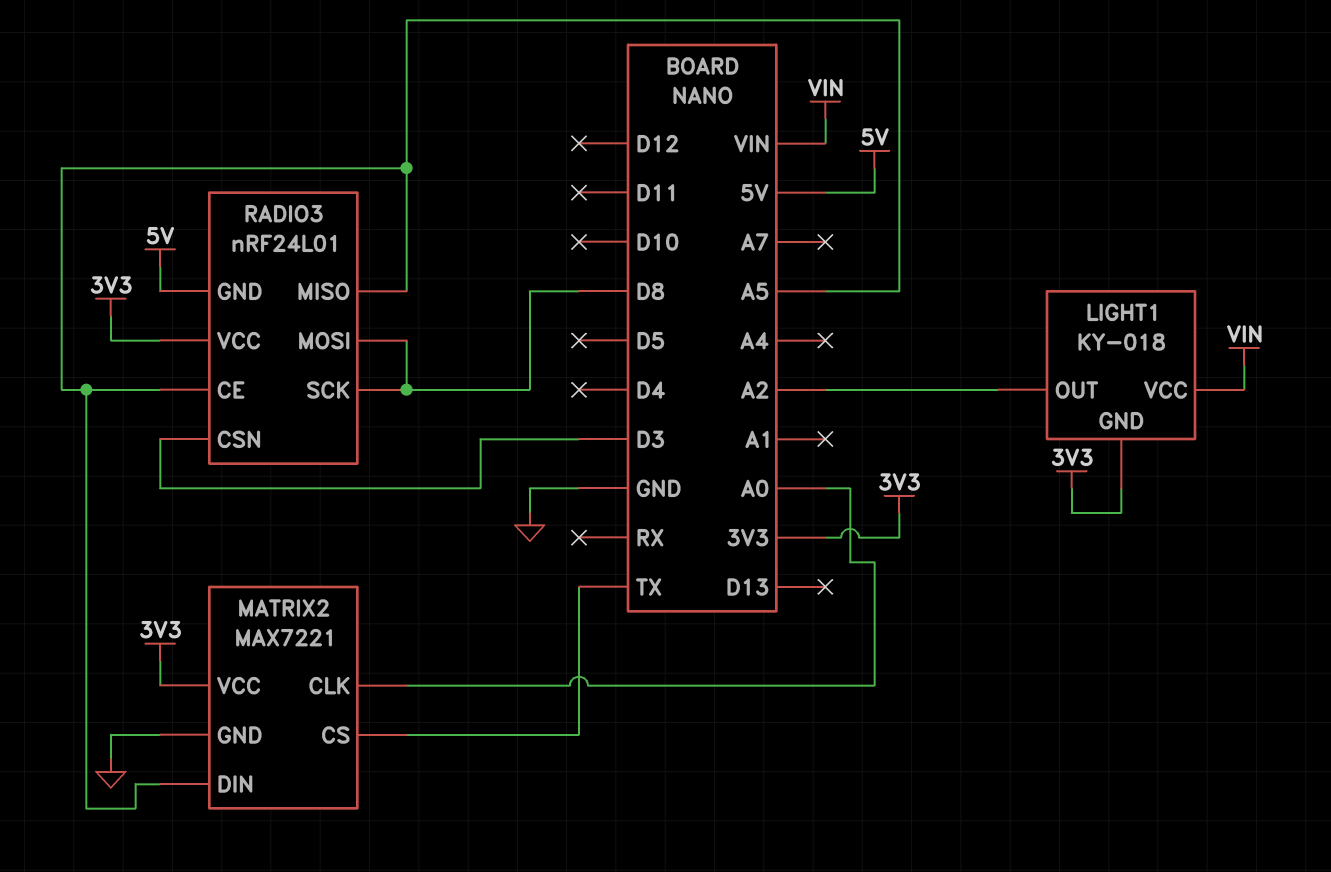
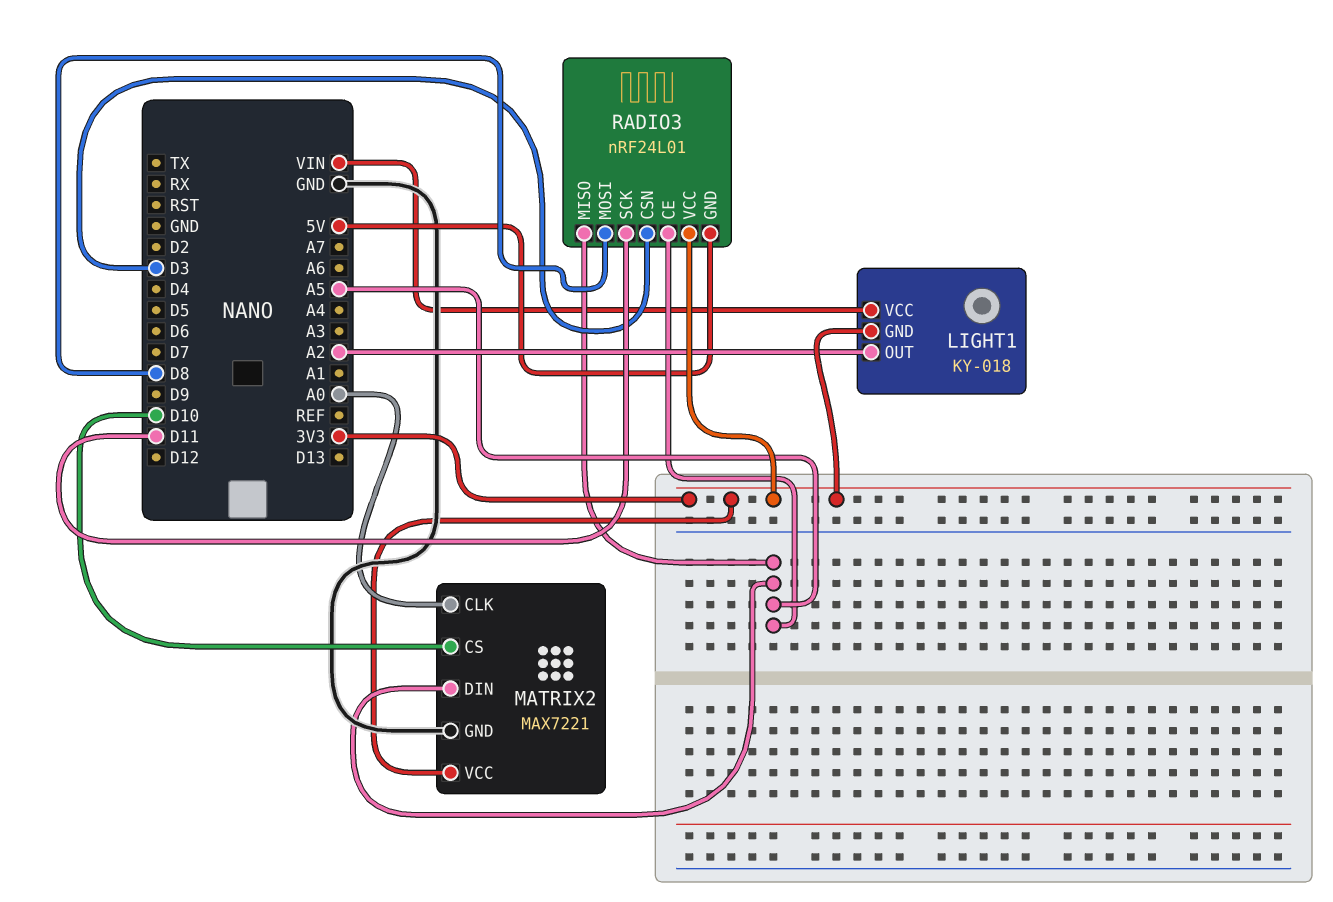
MATRIX2 pin CS: TX -> D10
RADIO3 pin SCK: D8 -> D11

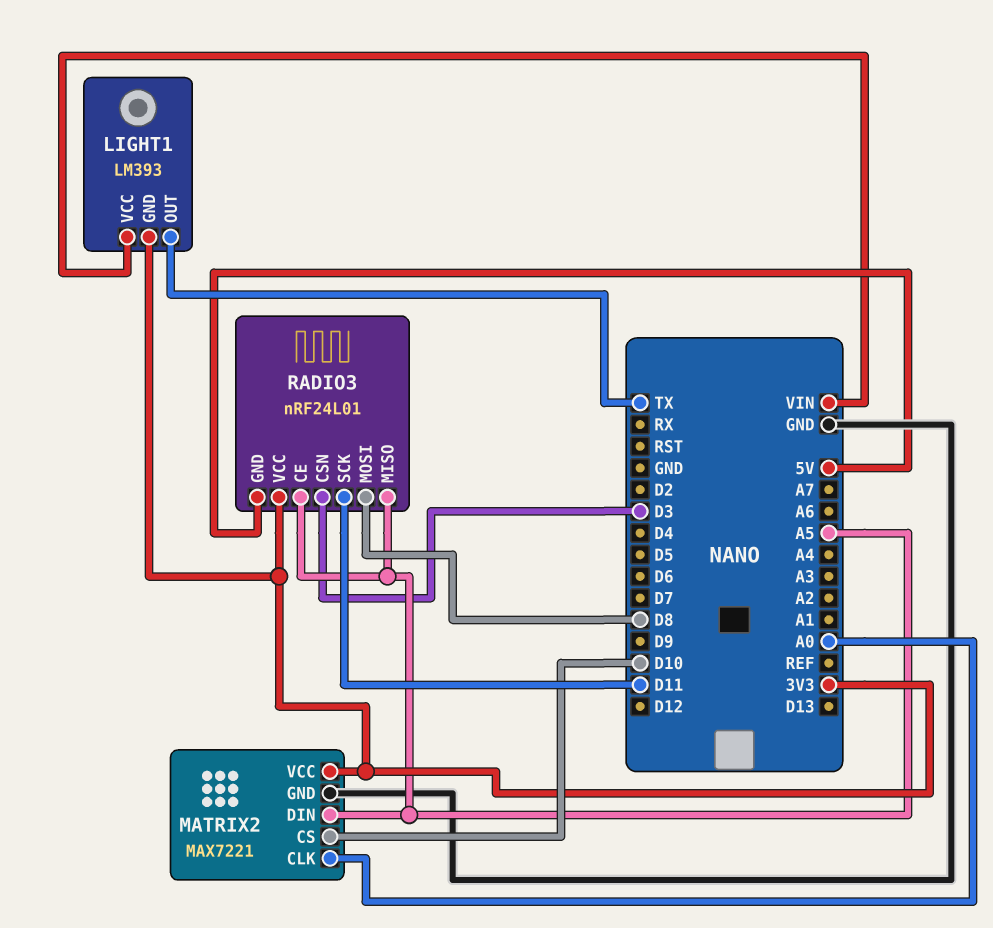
LIGHT1: KY-018 -> LM393
LIGHT1 pin OUT: A2 -> TX

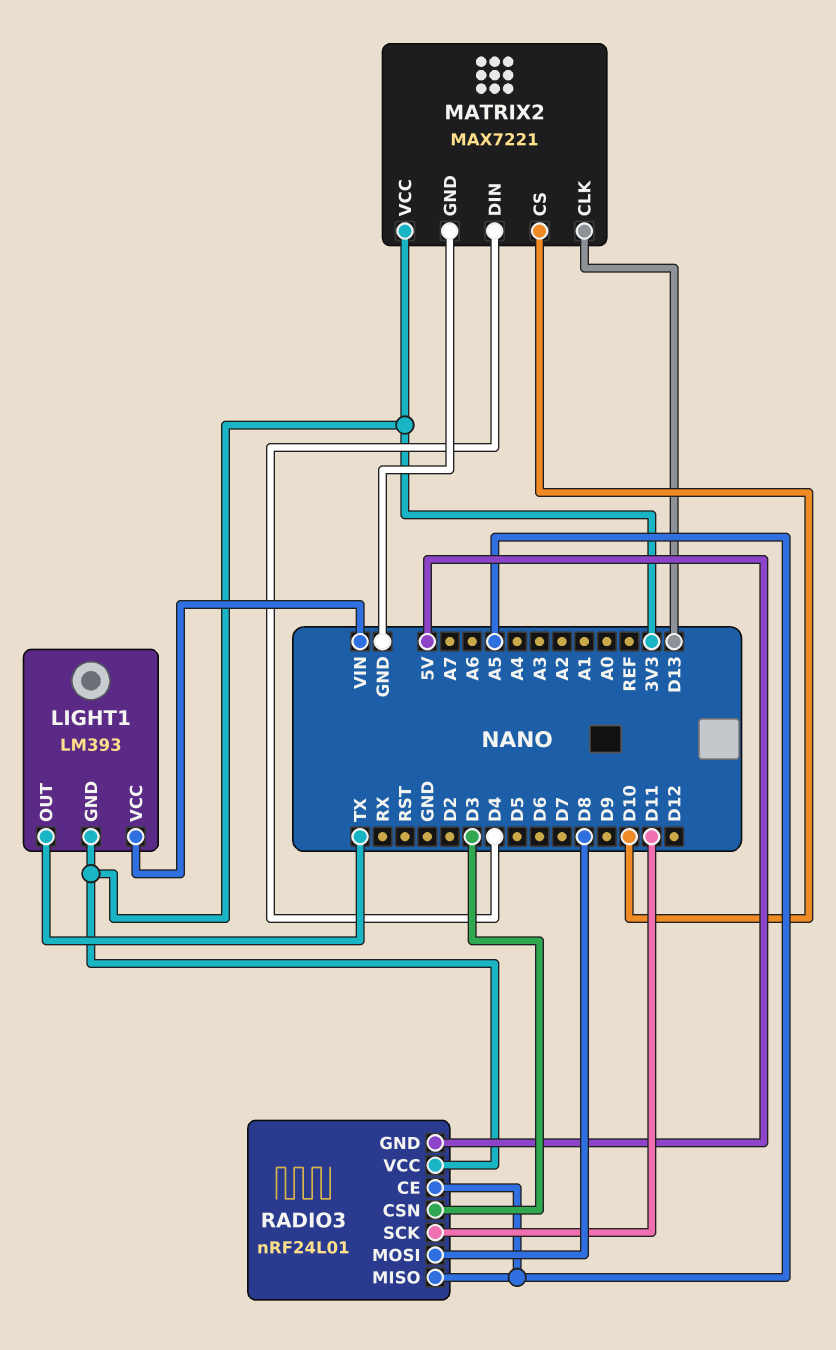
MATRIX2 pin CLK: A0 -> D13
MATRIX2 pin DIN: A5 -> D4

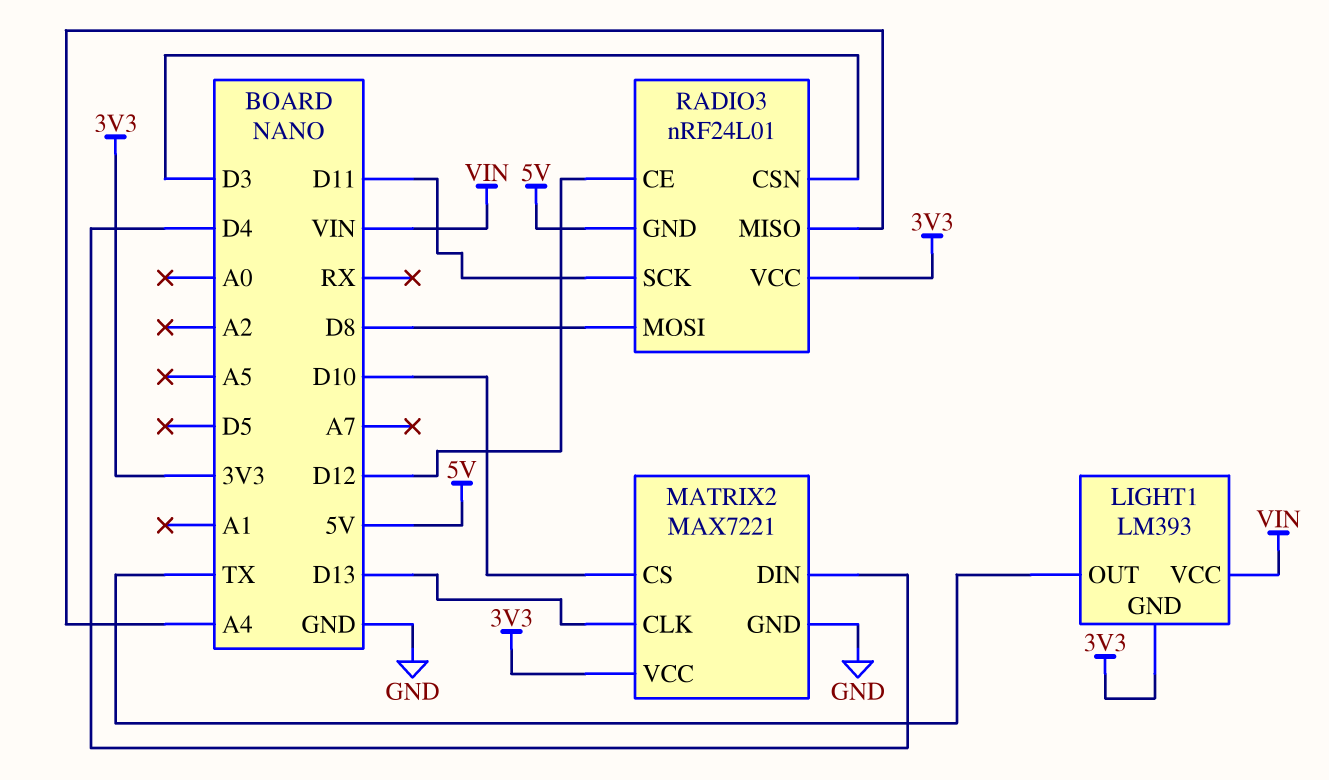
RADIO3 pin CE: A5 -> D12
RADIO3 pin MISO: A5 -> A4

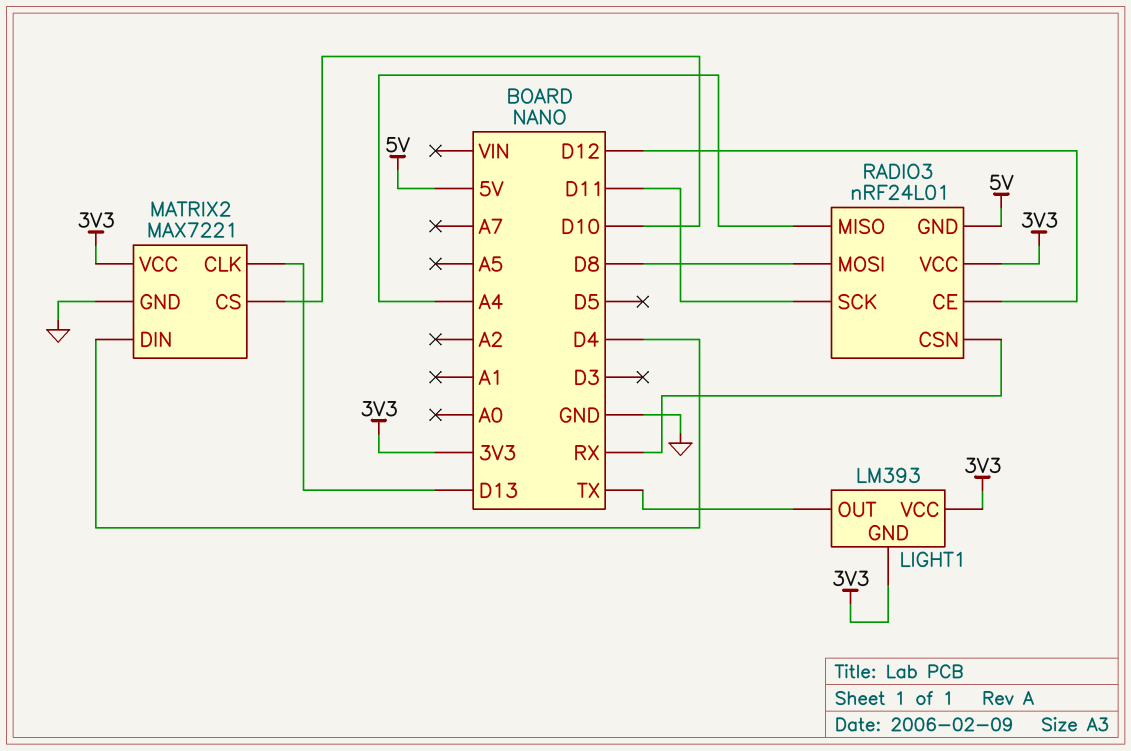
LIGHT1 pin VCC: VIN -> 3V3
RADIO3 pin CSN: D3 -> RX

